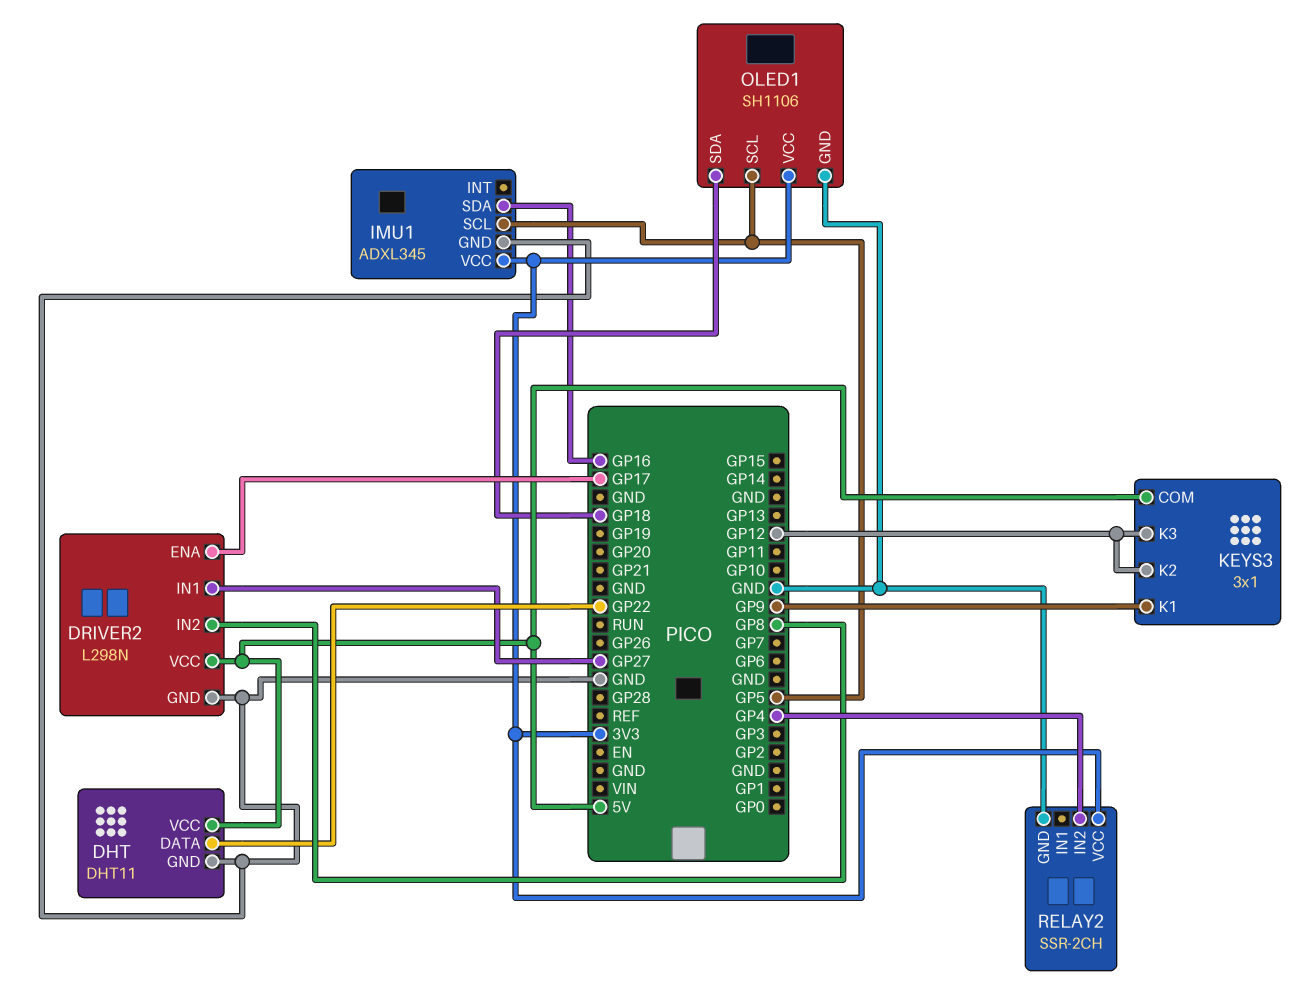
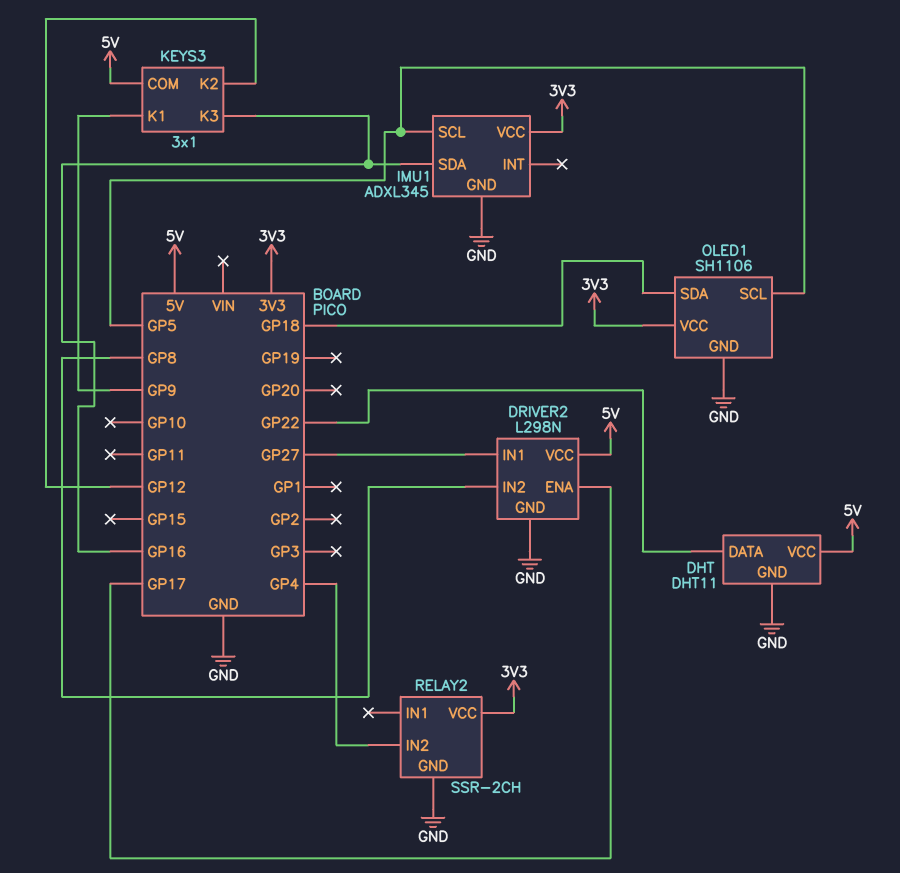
KEYS3 pin K3: GP12 -> GP16

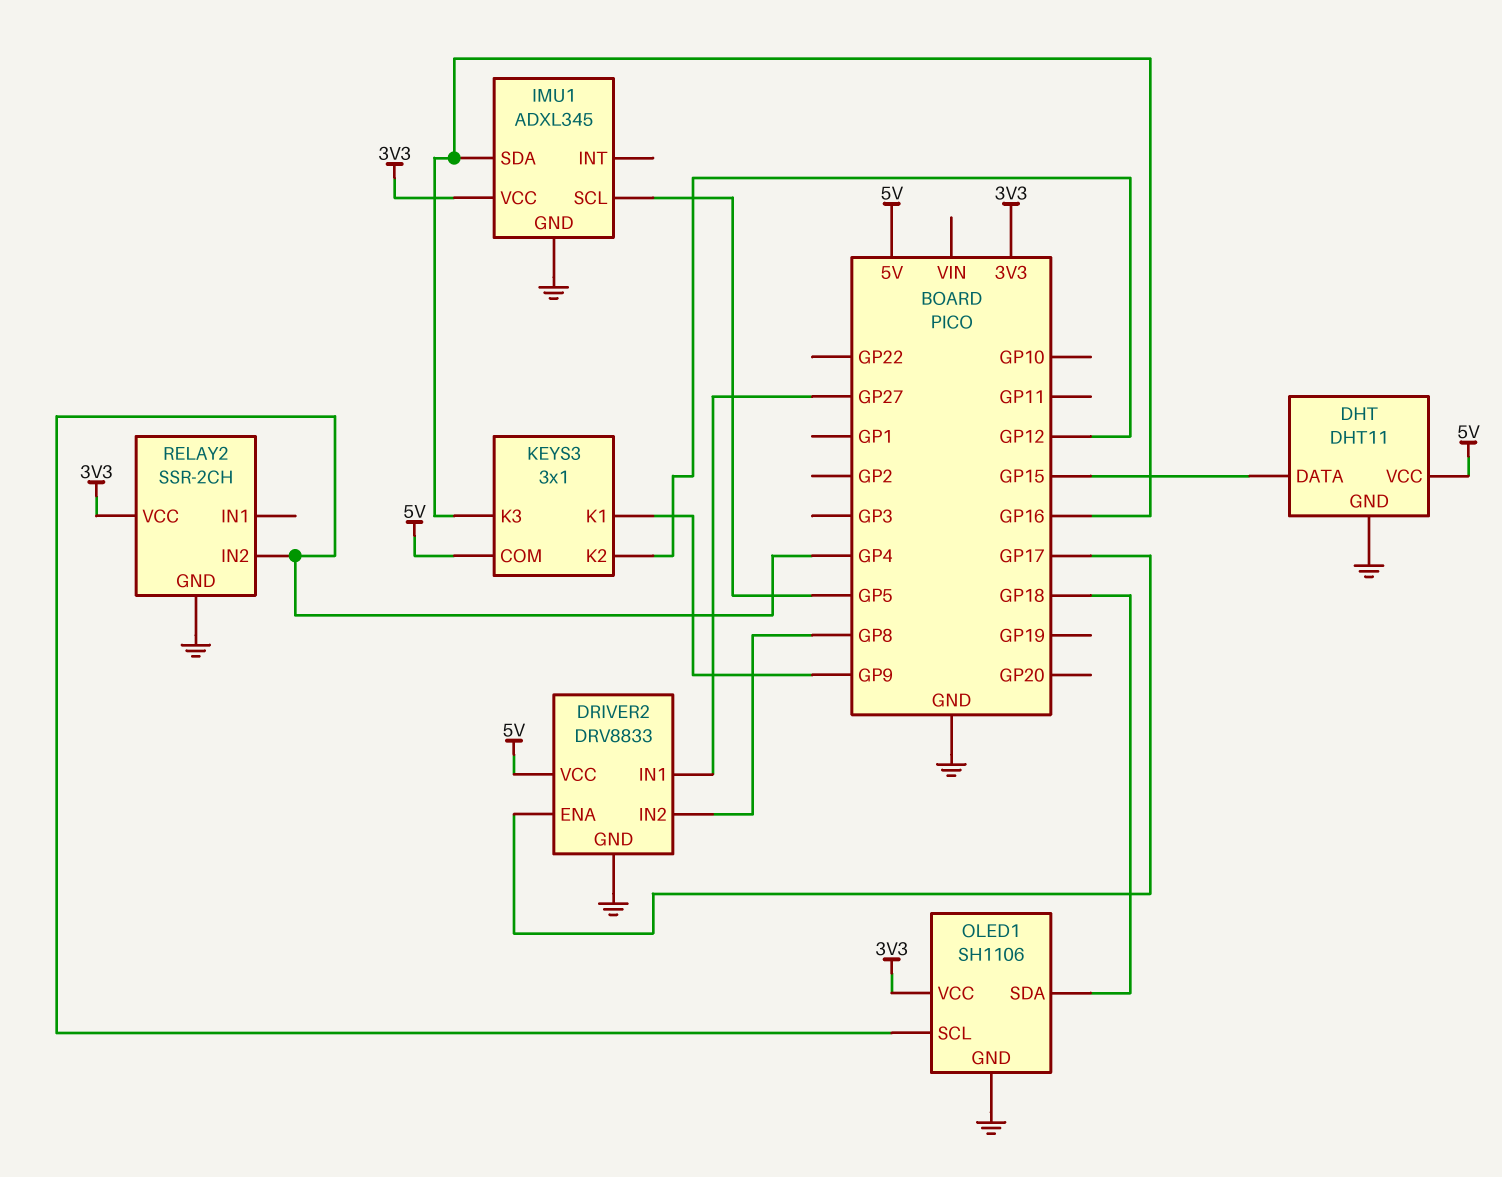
DHT pin DATA: GP22 -> GP15
DRIVER2: L298N -> DRV8833
OLED1 pin SCL: GP5 -> GP4

